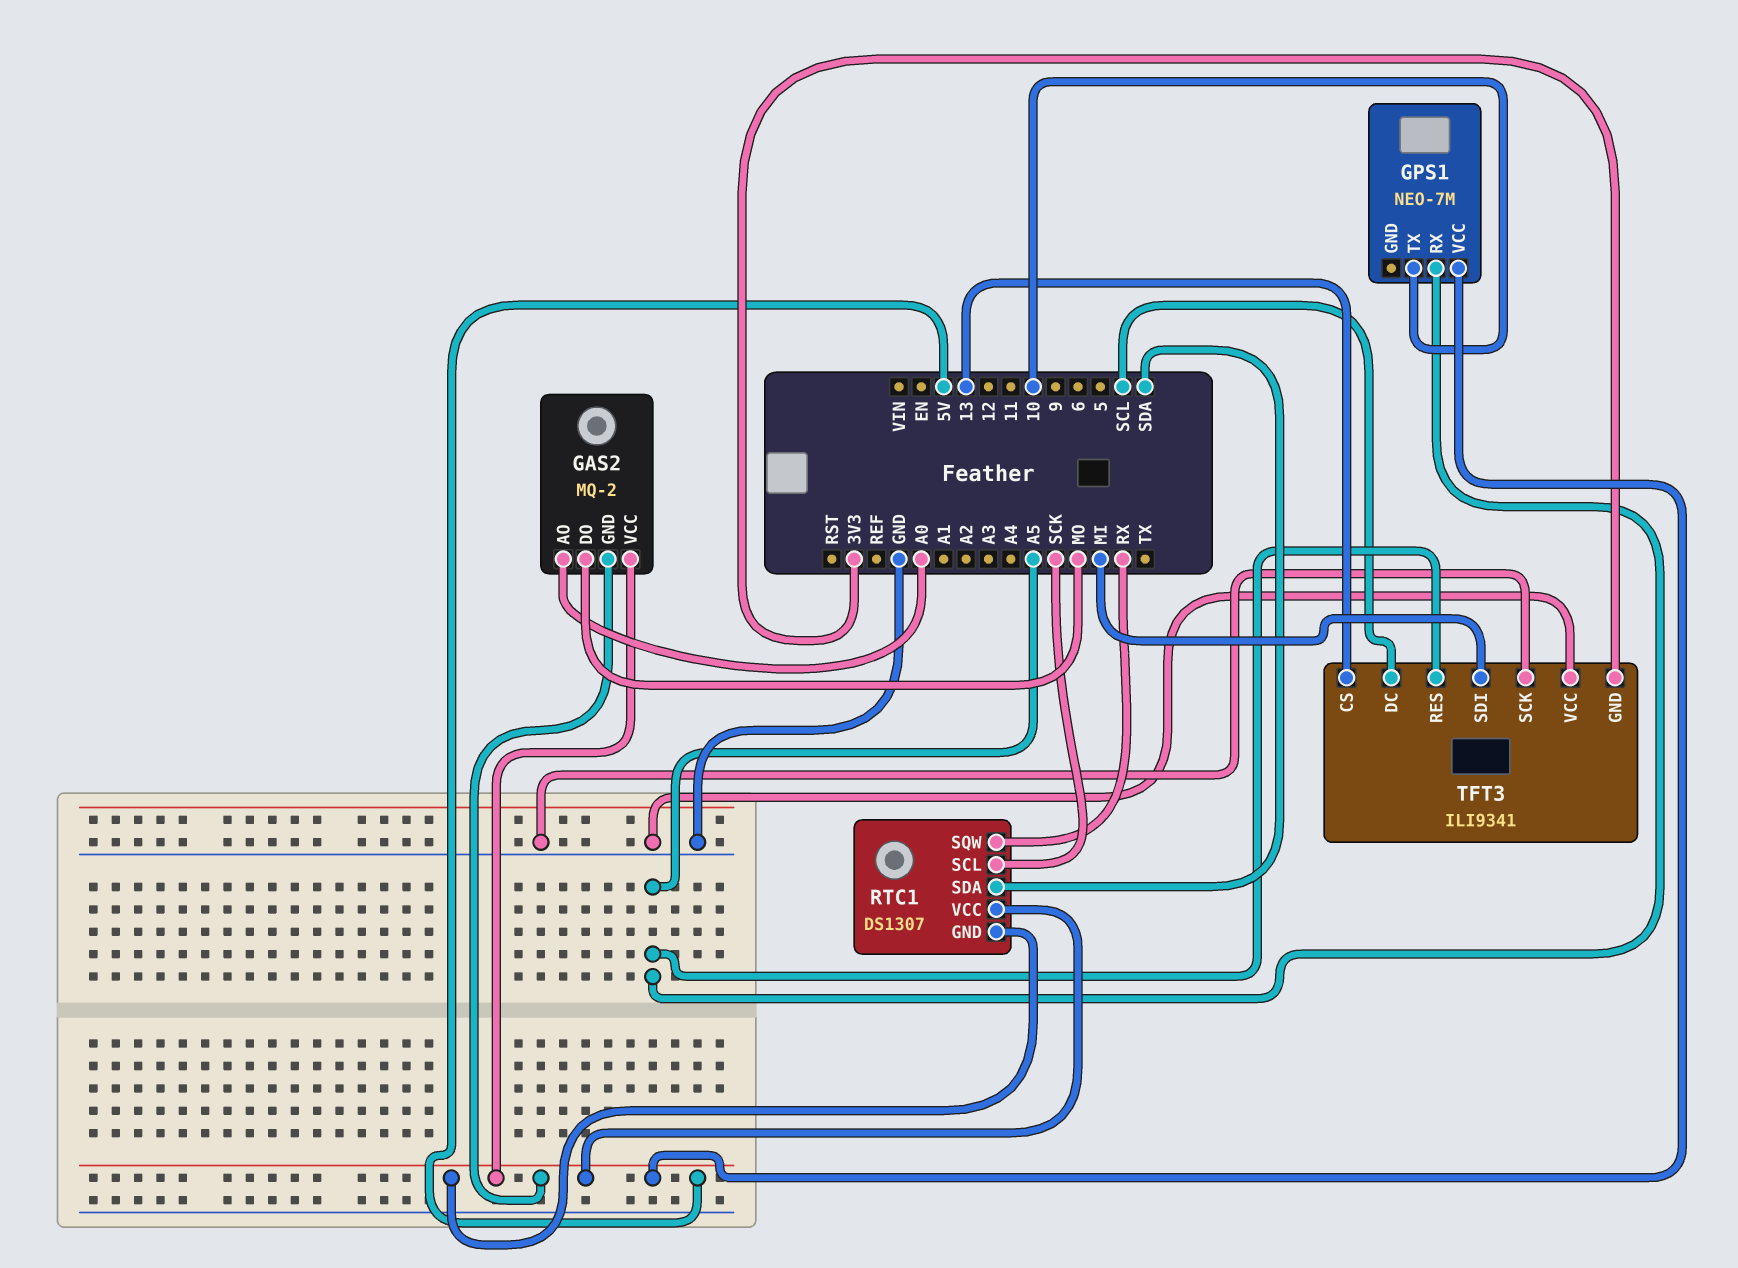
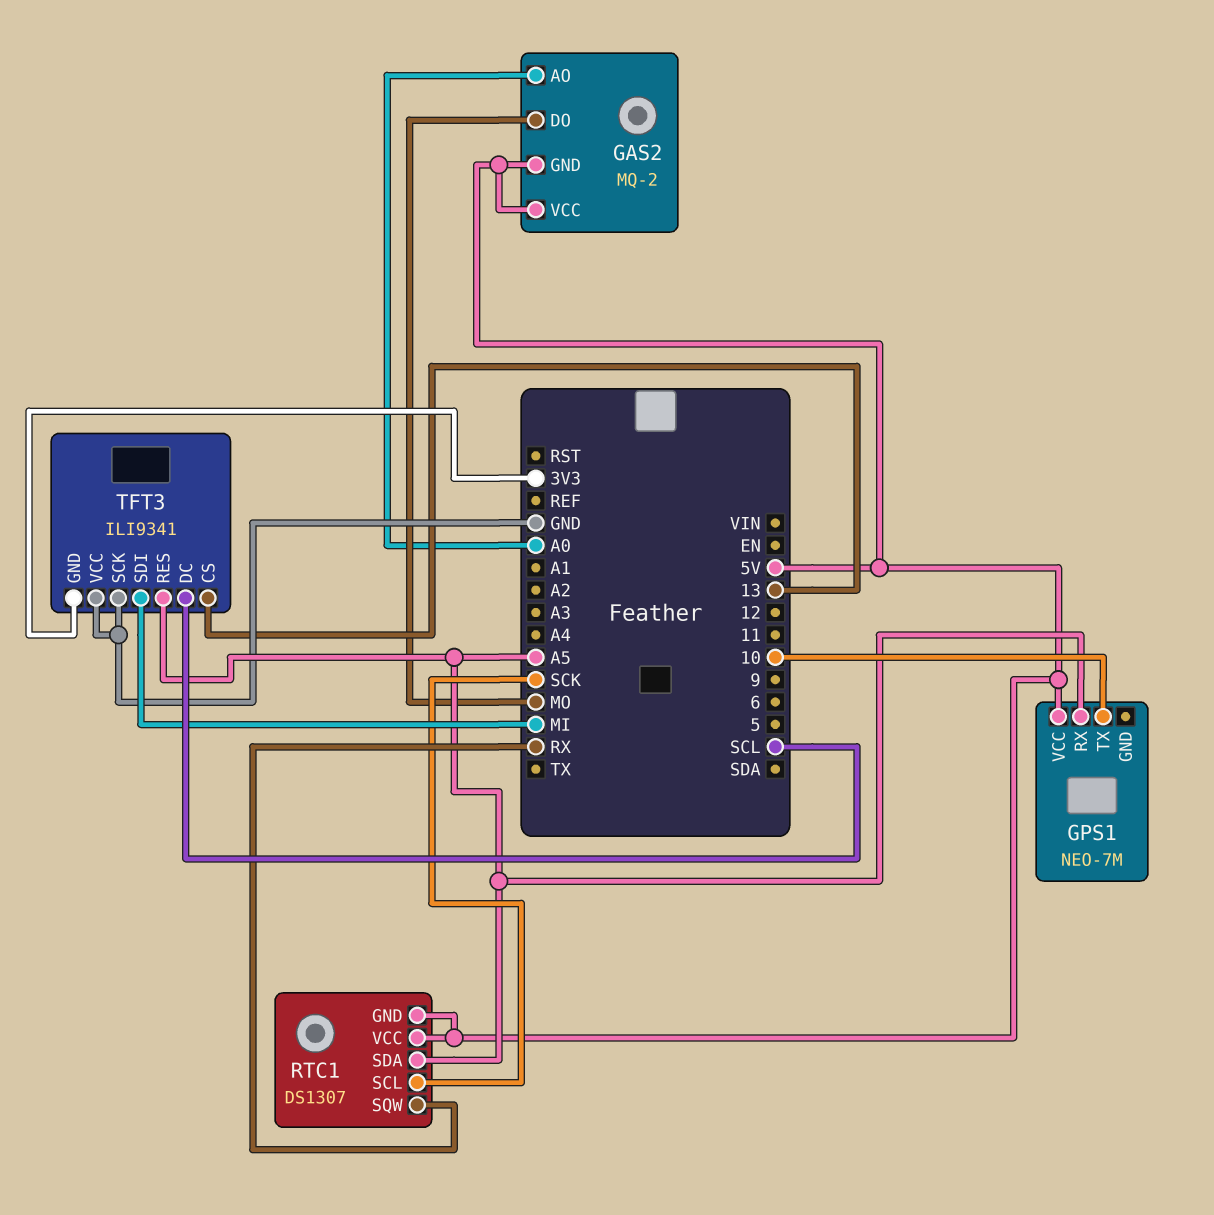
RTC1 pin SDA: SDA -> A5

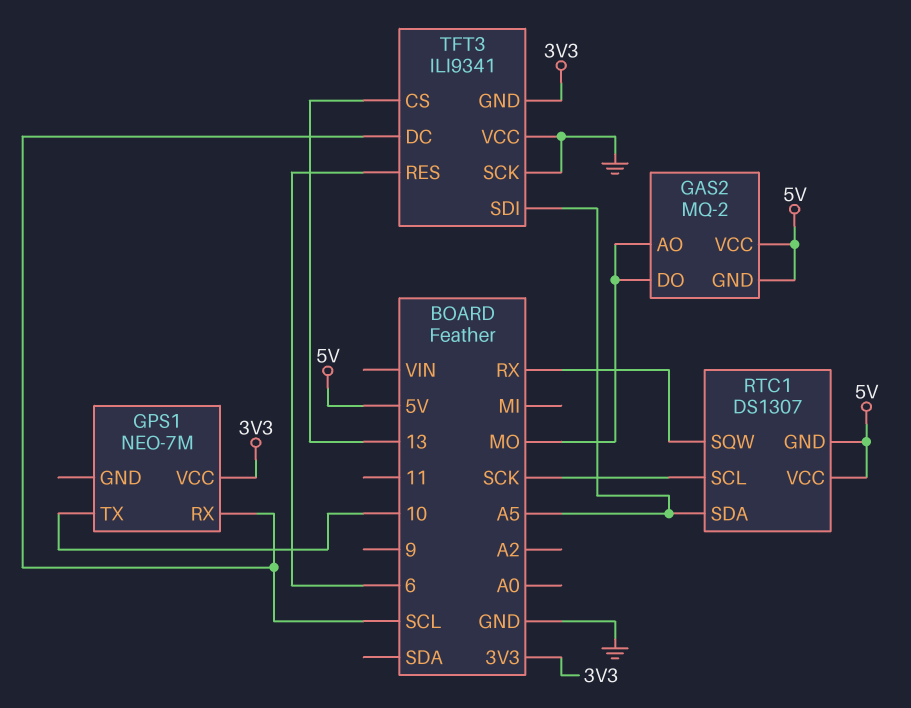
GAS2 pin AO: A0 -> MO
GPS1 pin RX: A5 -> SCL
GPS1 pin VCC: 5V -> 3V3
TFT3 pin RES: A5 -> 6
TFT3 pin SDI: MI -> A5

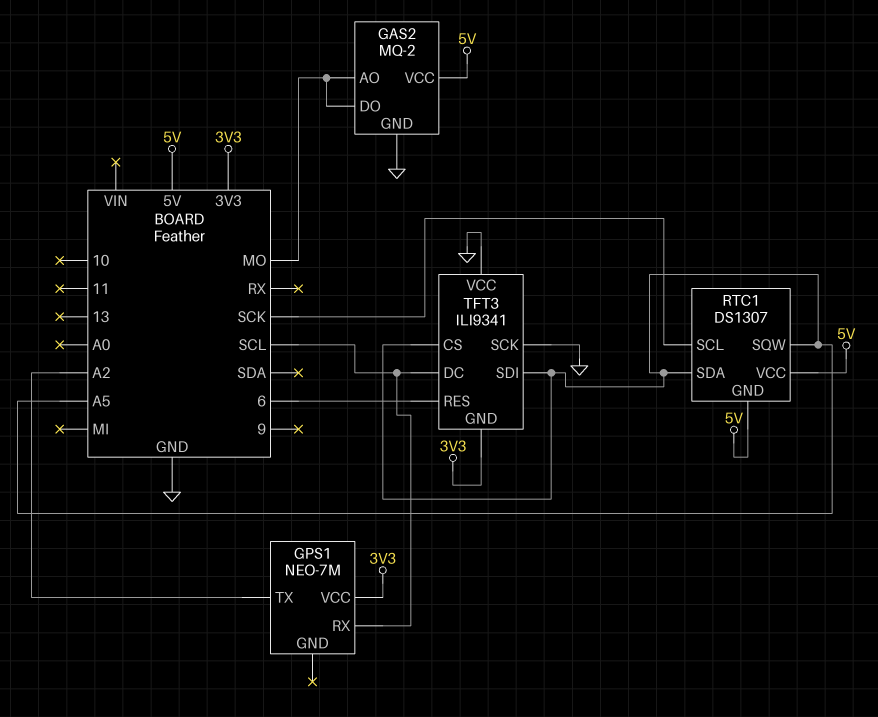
GAS2 pin GND: 5V -> GND
GPS1 pin TX: 10 -> A2
RTC1 pin SQW: RX -> A5
TFT3 pin CS: 13 -> A5

